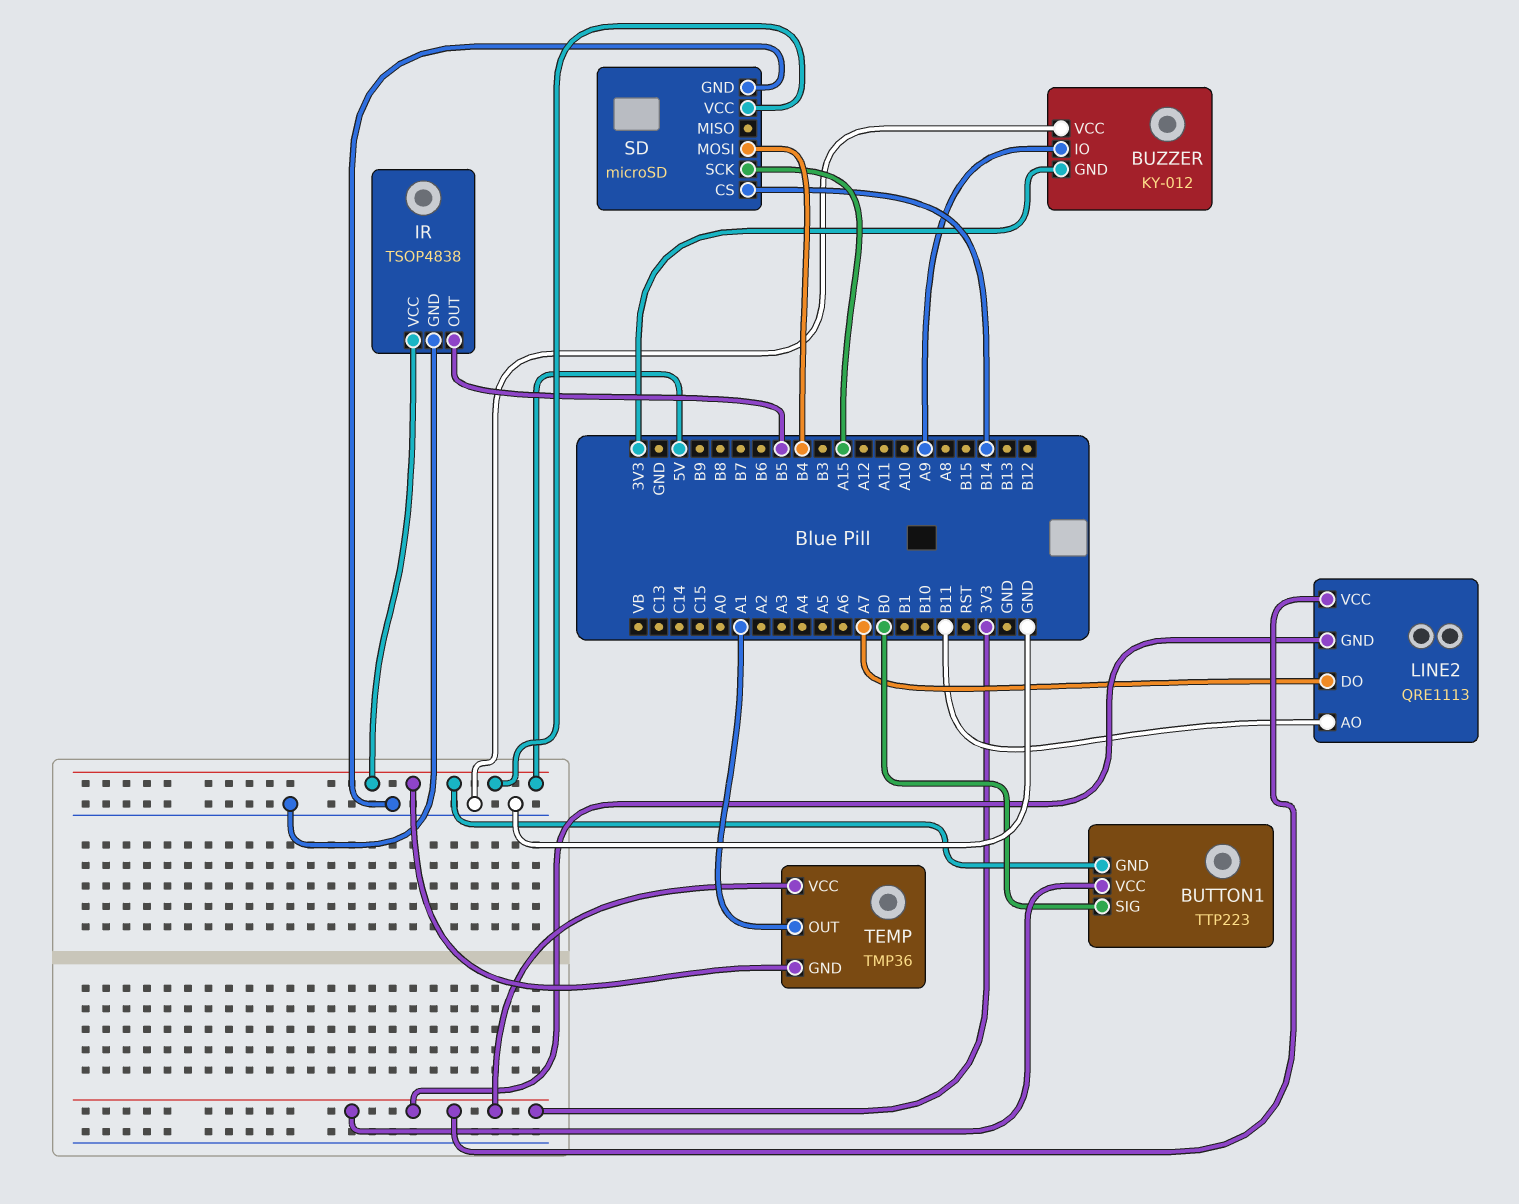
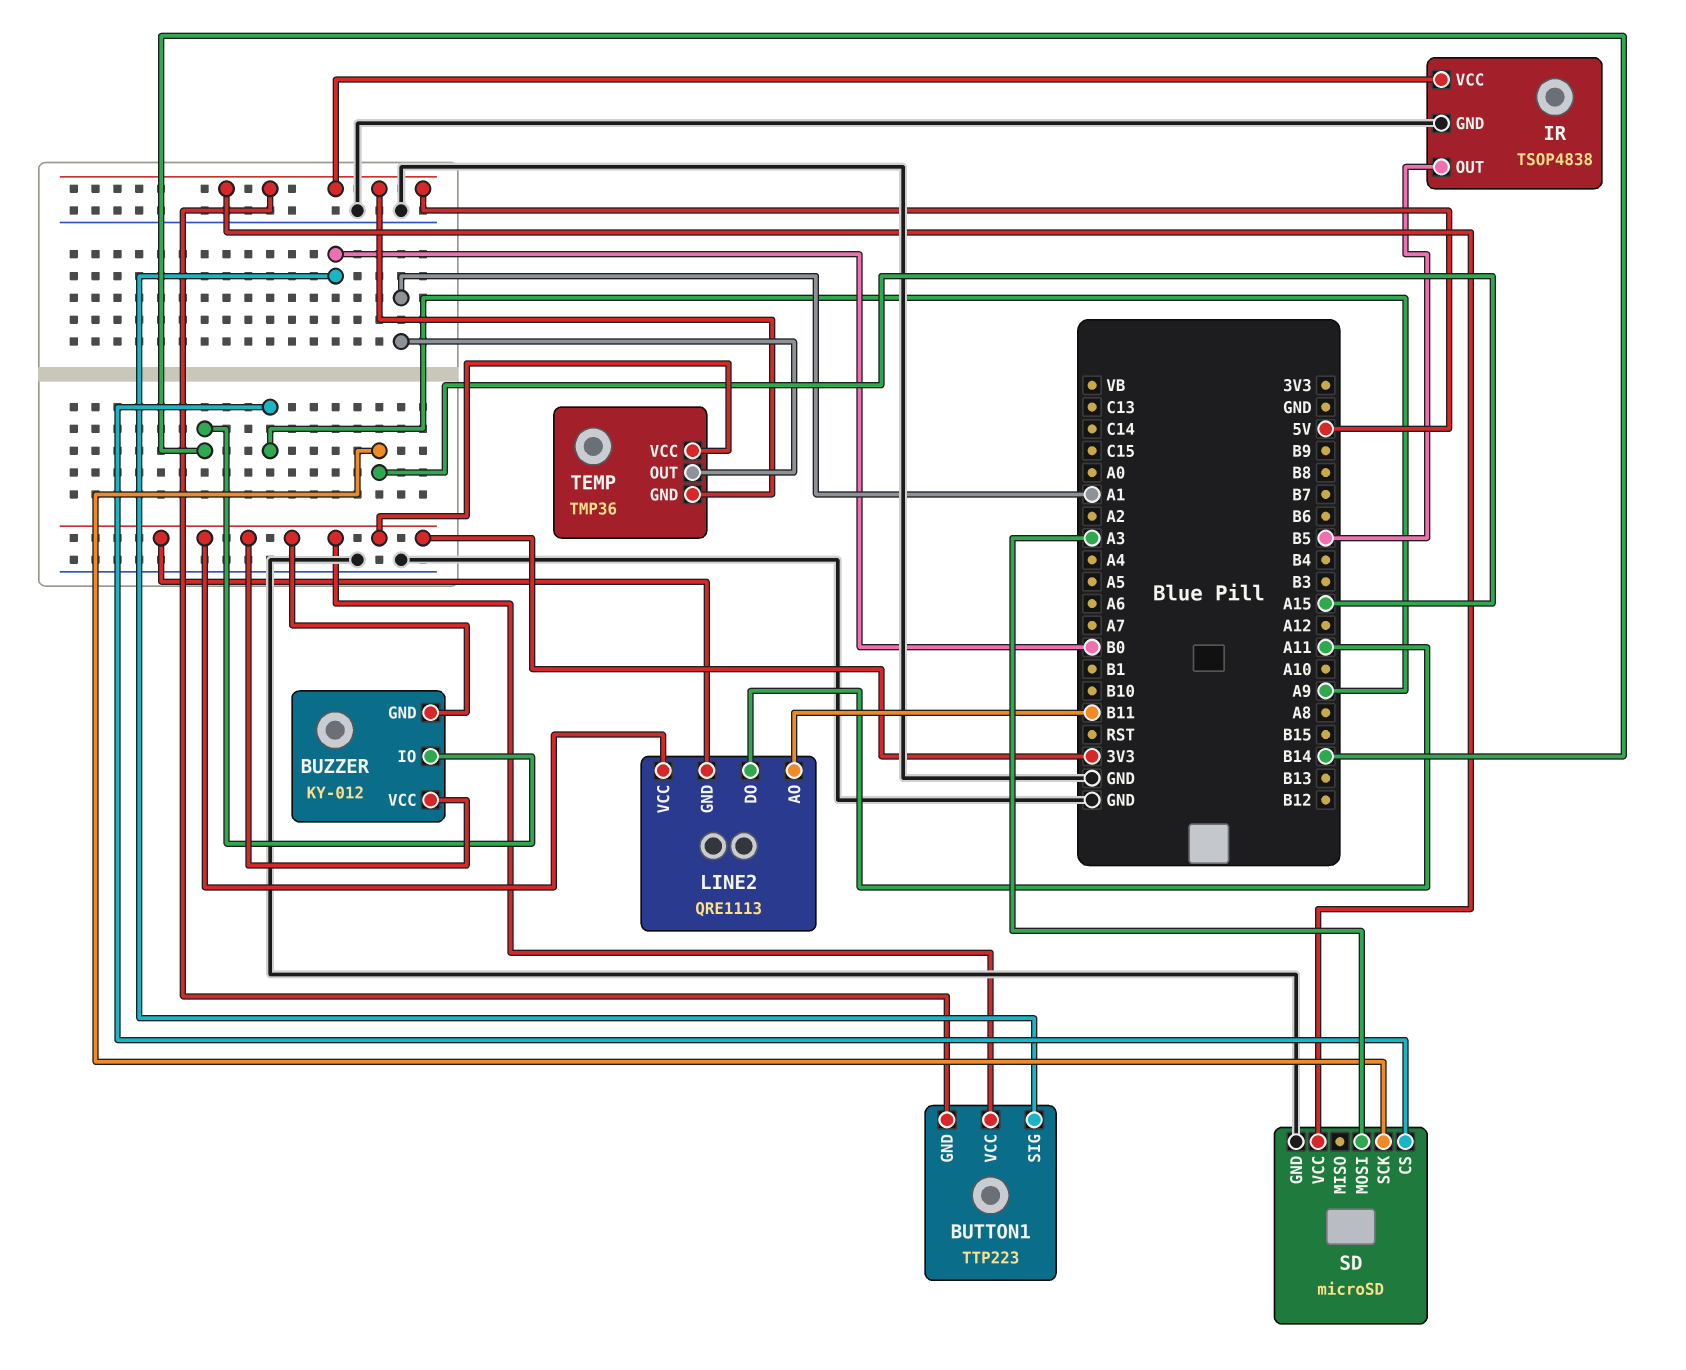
BUZZER pin IO: A9 -> B14
BUZZER pin VCC: GND -> 3V3
LINE2 pin DO: A7 -> A11
SD pin CS: B14 -> A9
SD pin MOSI: B4 -> A3

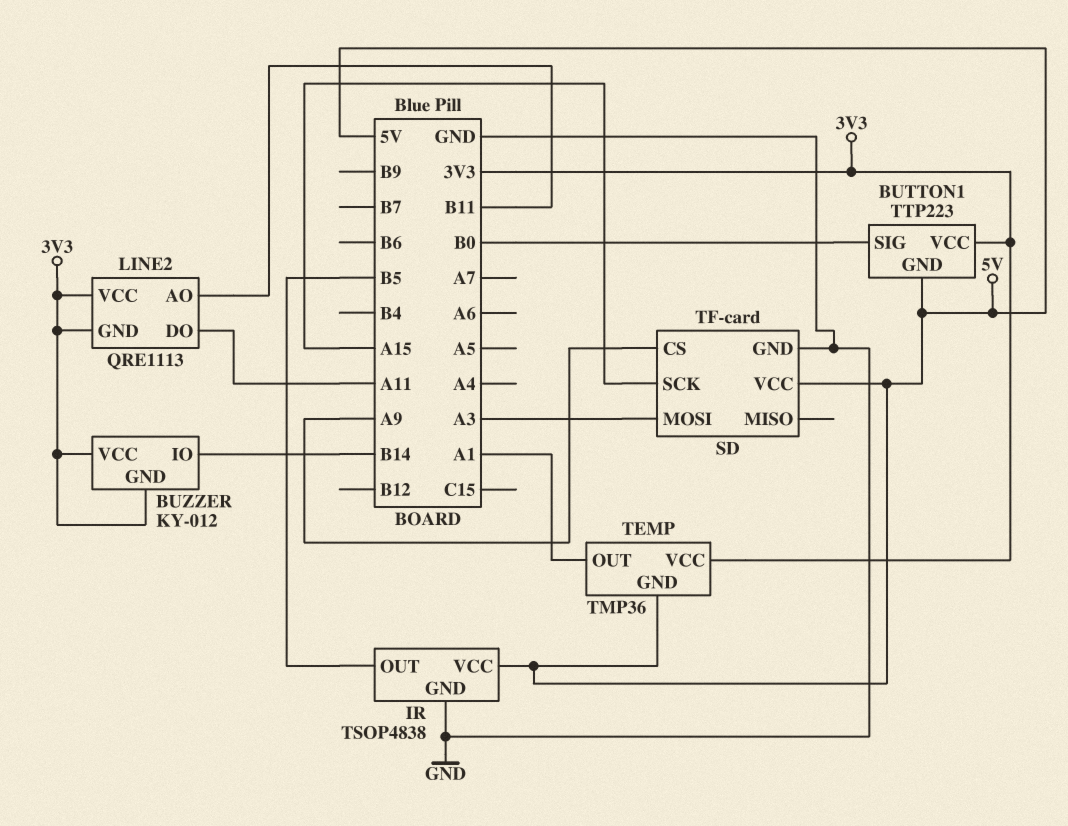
SD: microSD -> TF-card

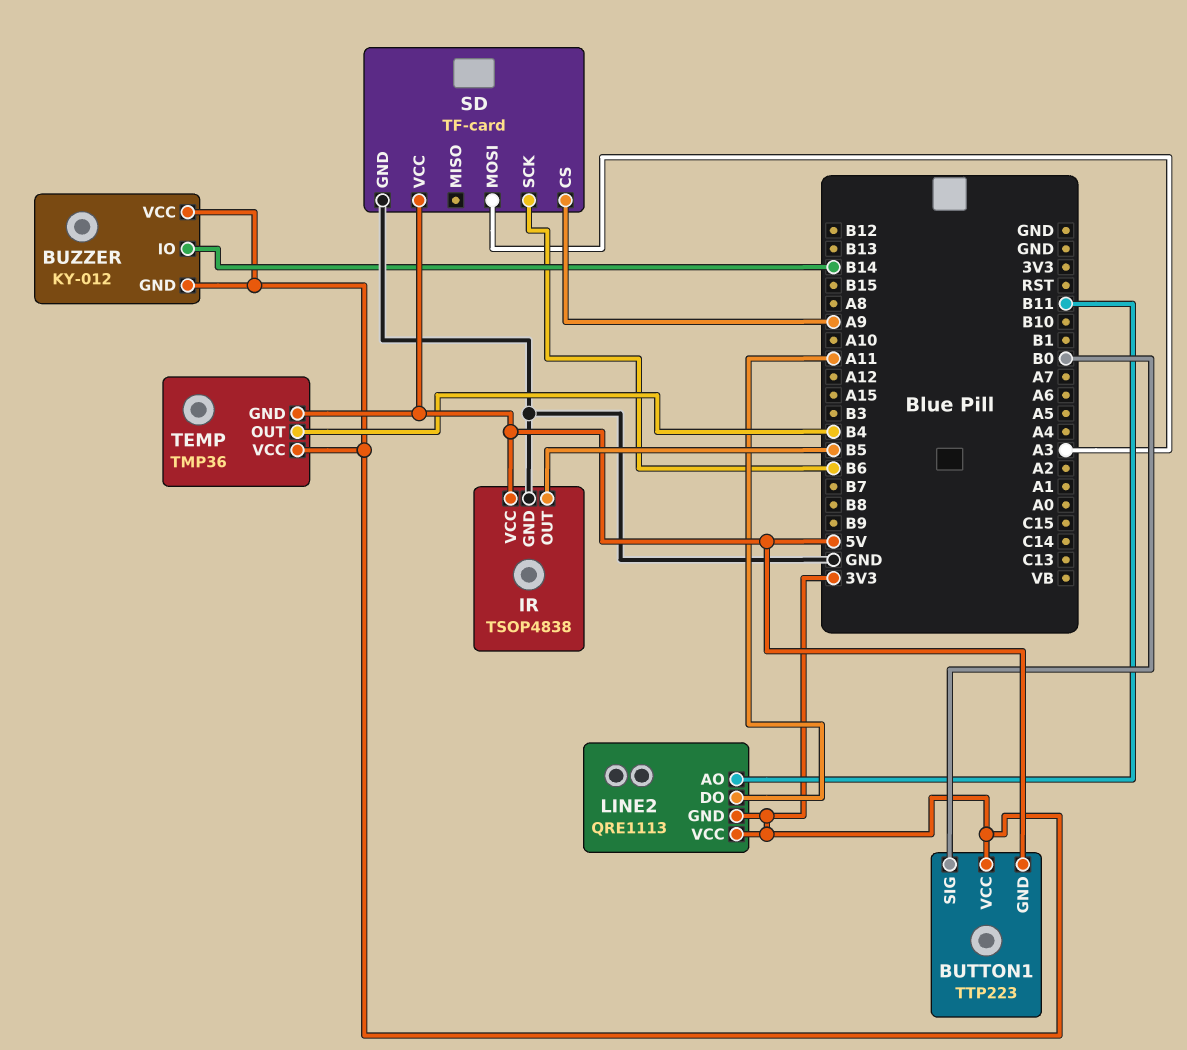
SD pin SCK: A15 -> B6
TEMP pin OUT: A1 -> B4

